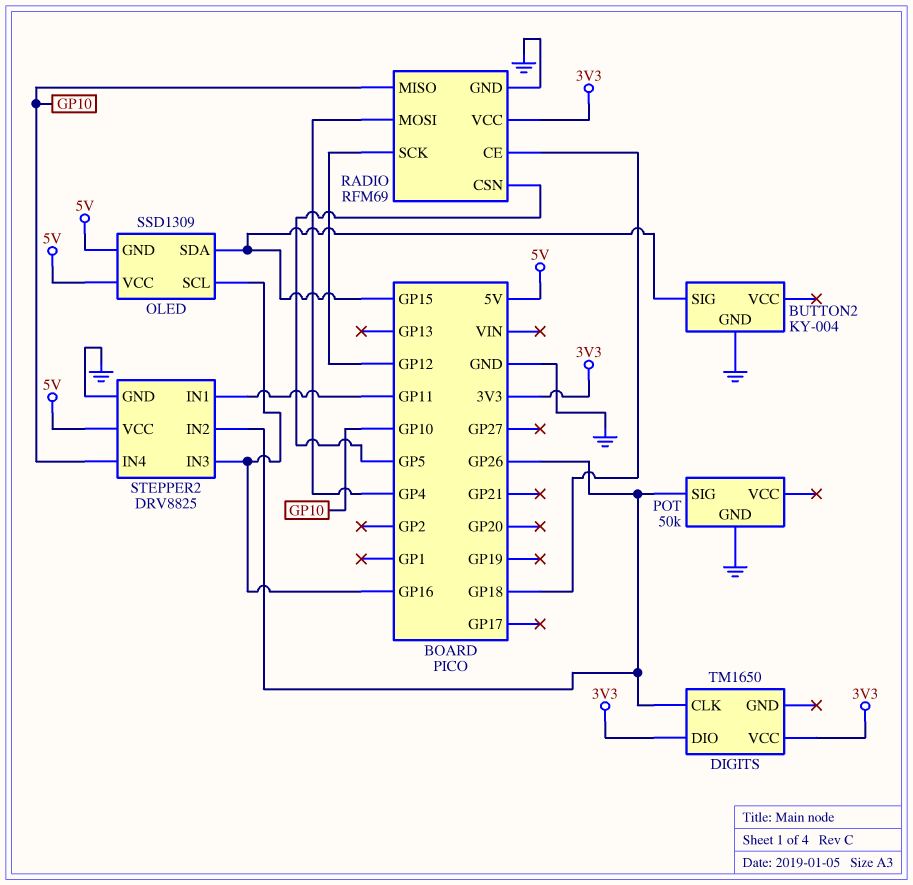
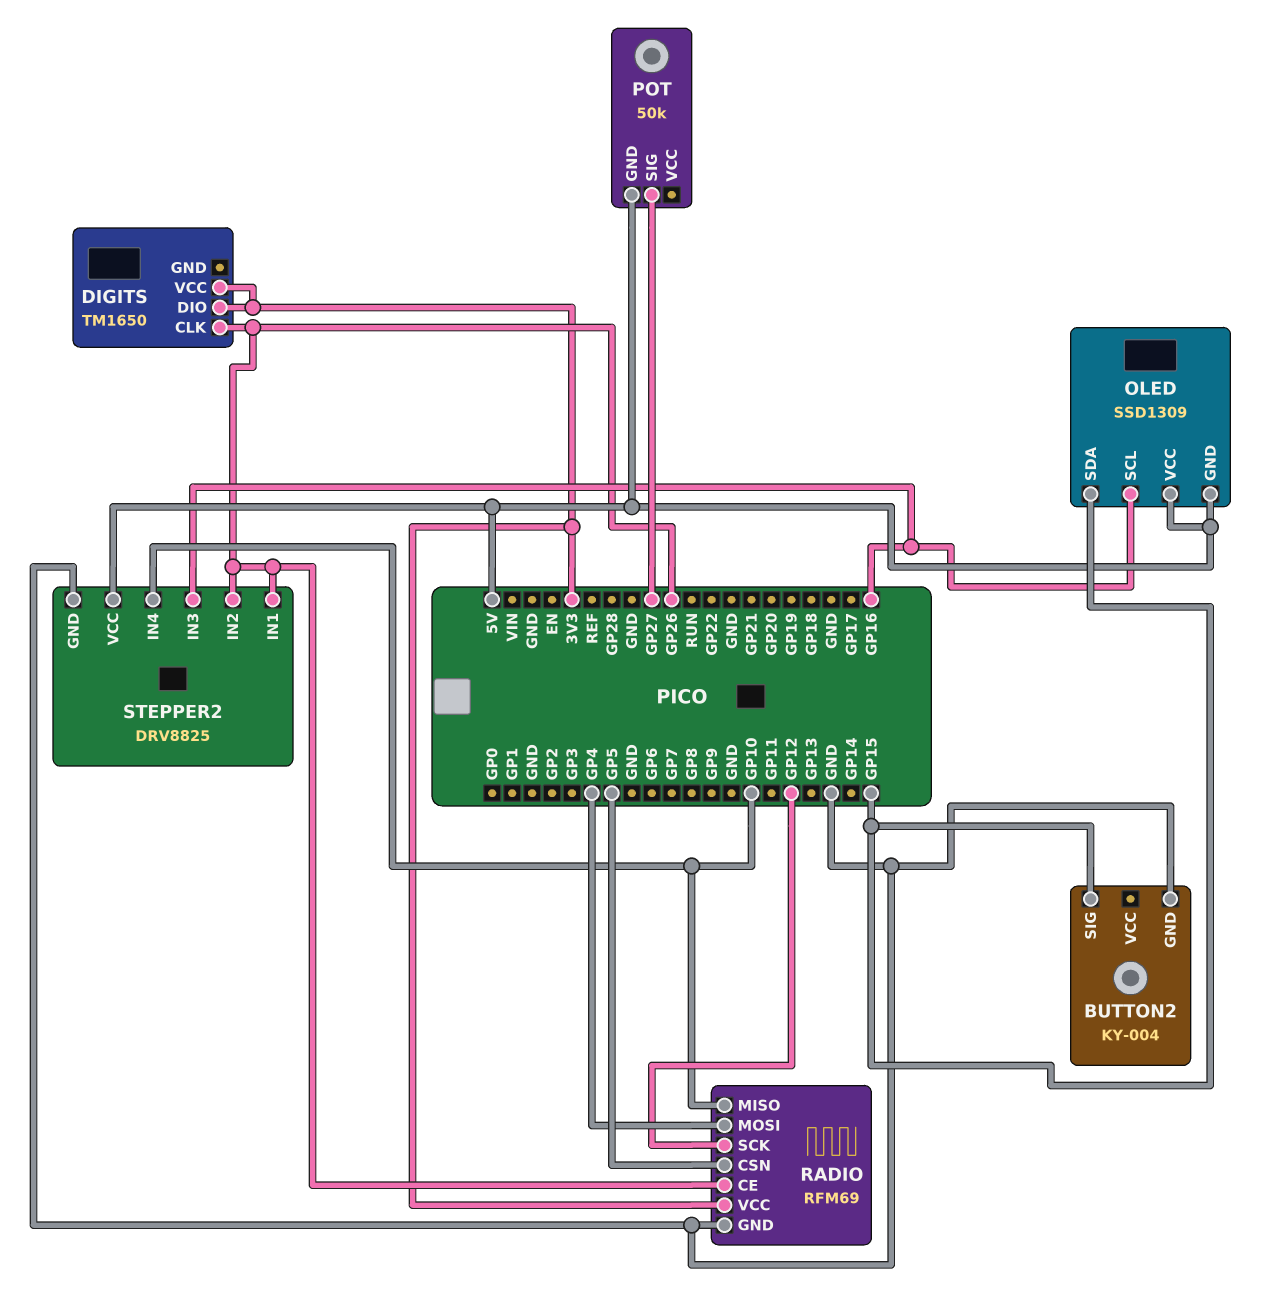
POT pin GND: GND -> 5V
POT pin SIG: GP26 -> GP27
RADIO pin CE: GP18 -> GP26
STEPPER2 pin IN1: GP11 -> GP26

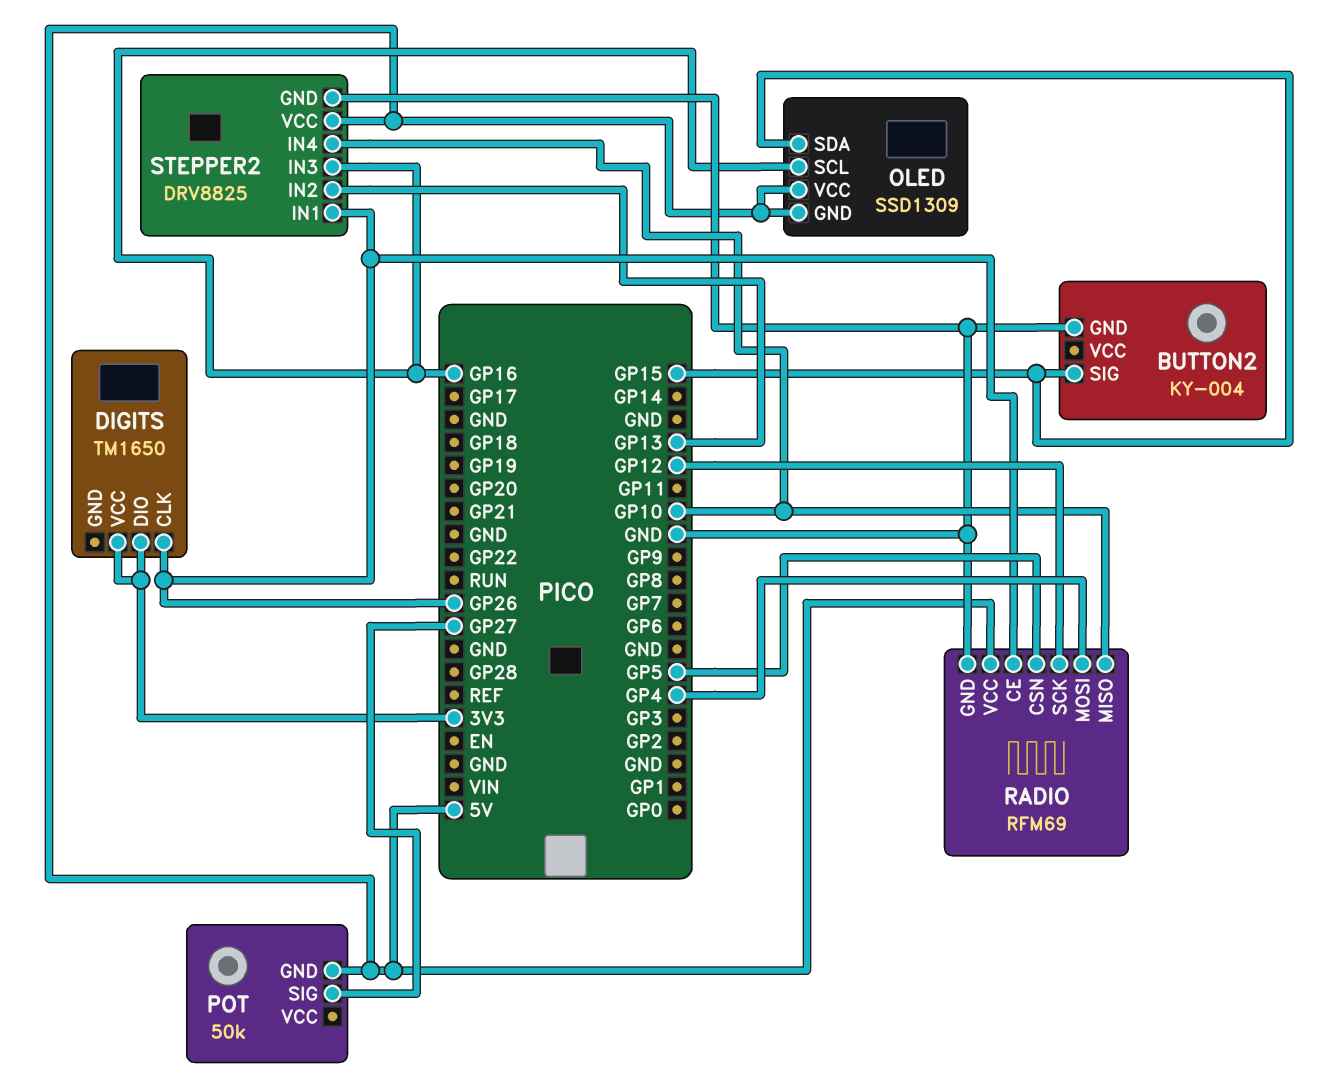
RADIO pin VCC: 3V3 -> 5V
STEPPER2 pin IN2: GP26 -> GP13

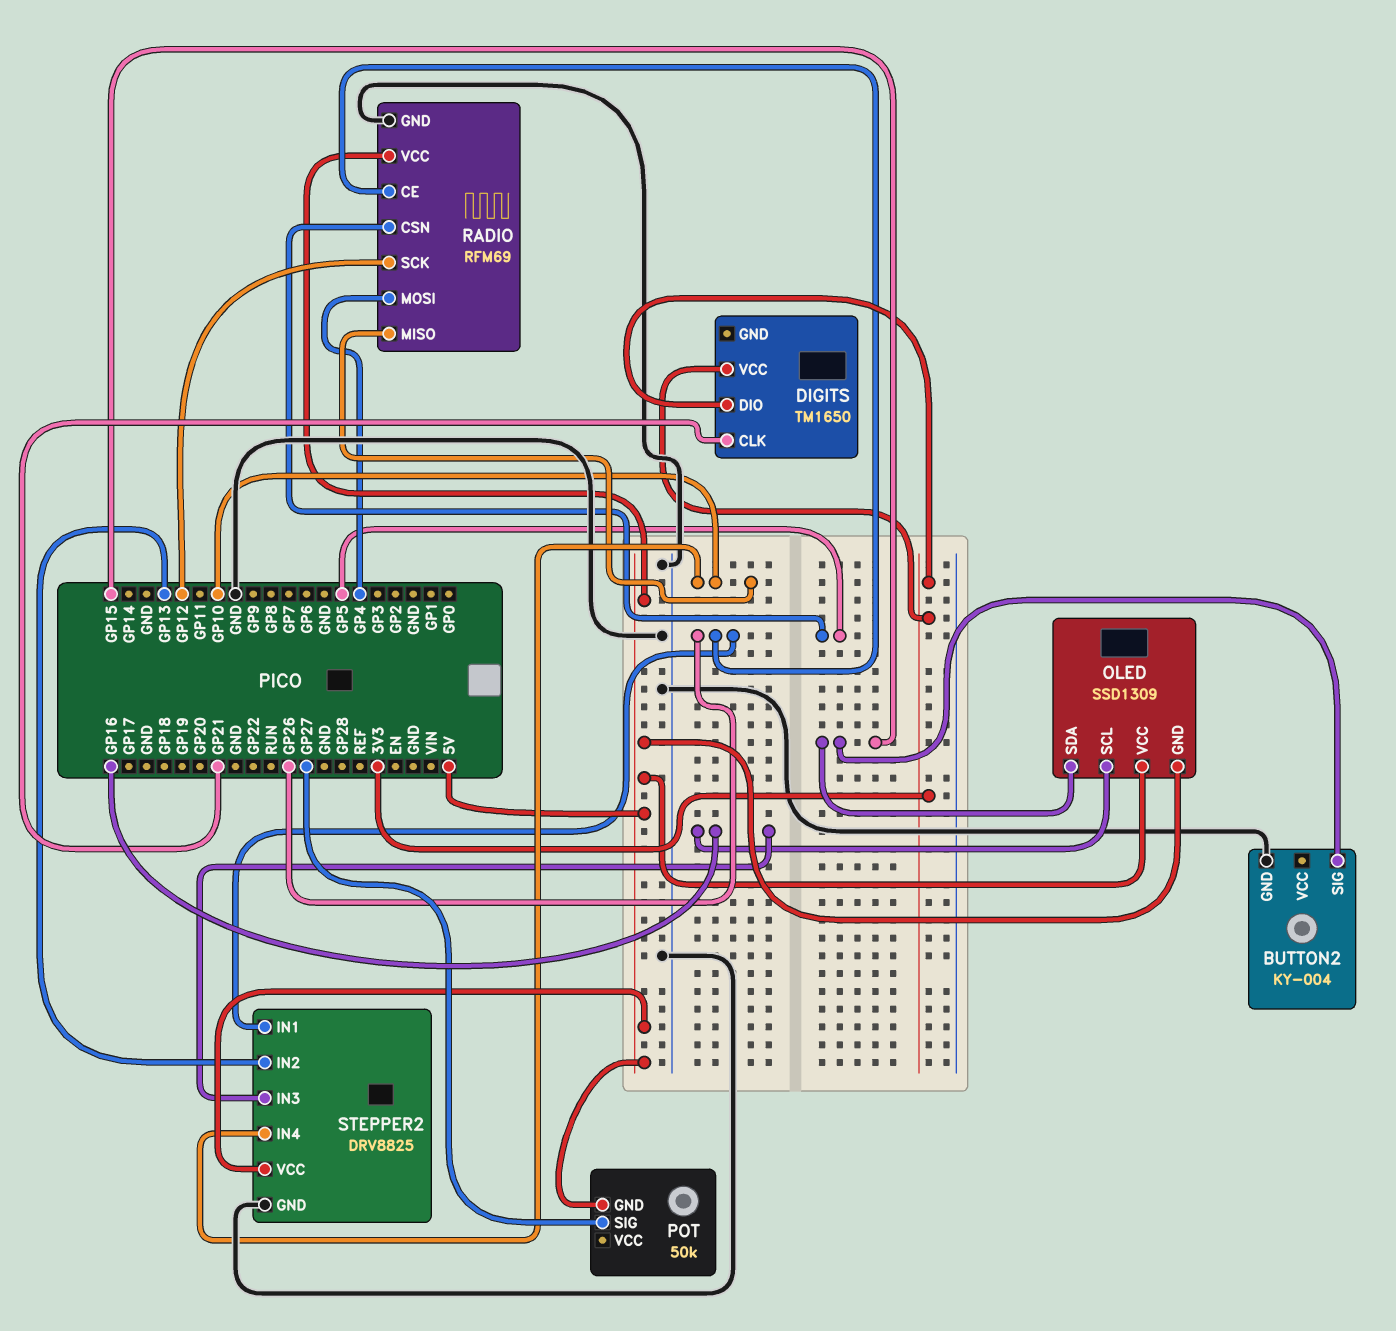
DIGITS pin CLK: GP26 -> GP21

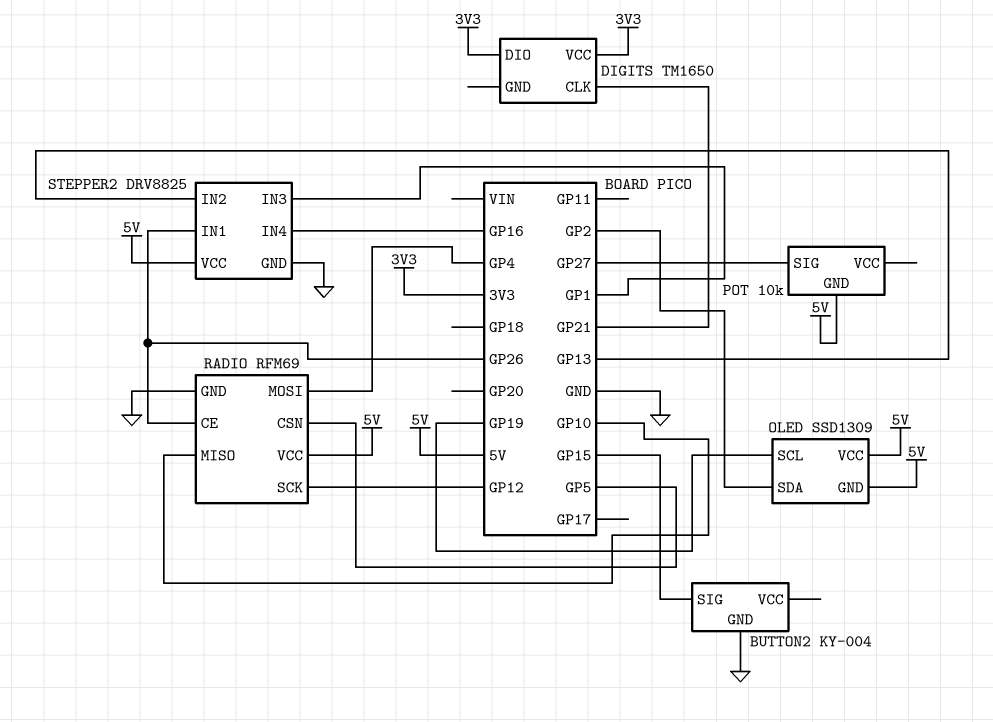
OLED pin SCL: GP16 -> GP19
OLED pin SDA: GP15 -> GP2
POT: 50k -> 10k
STEPPER2 pin IN3: GP16 -> GP1
STEPPER2 pin IN4: GP10 -> GP16

